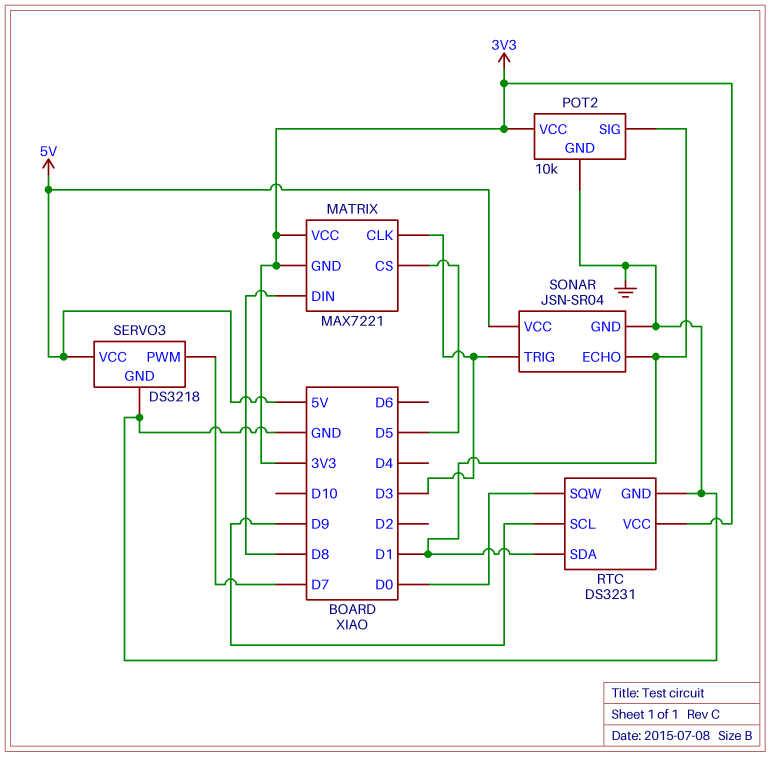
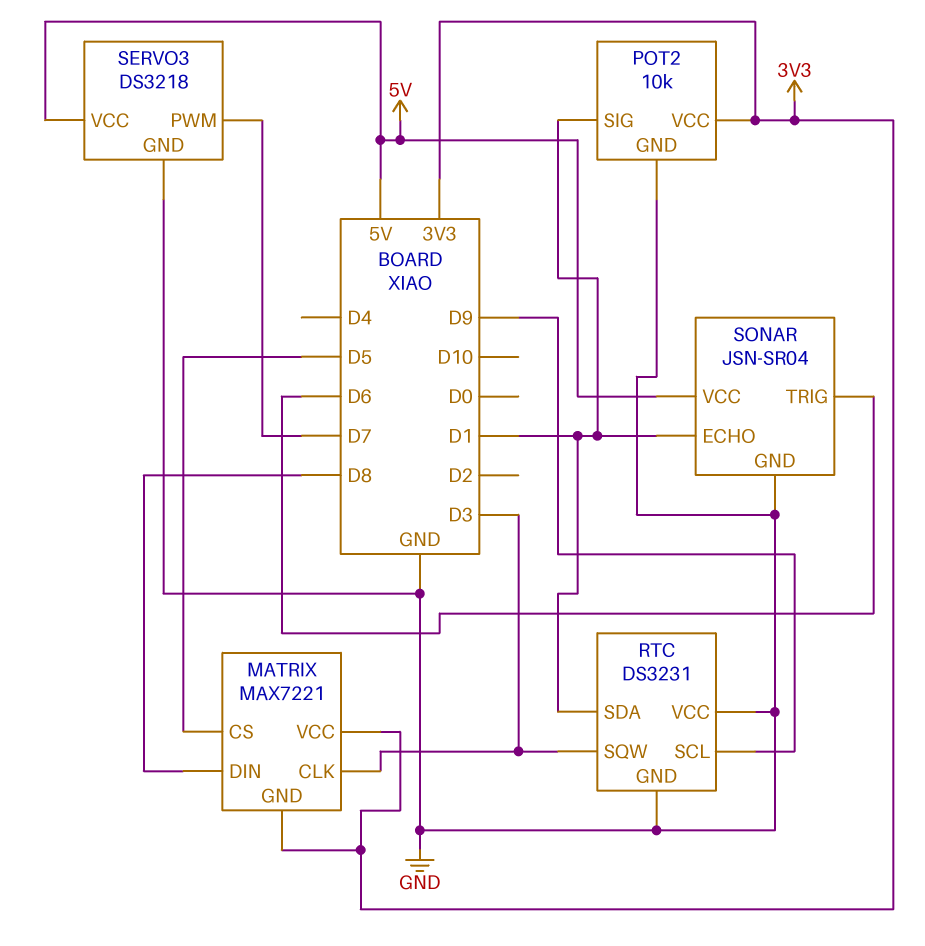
RTC pin SQW: D0 -> D3
RTC pin VCC: 3V3 -> GND
SONAR pin TRIG: D3 -> D6

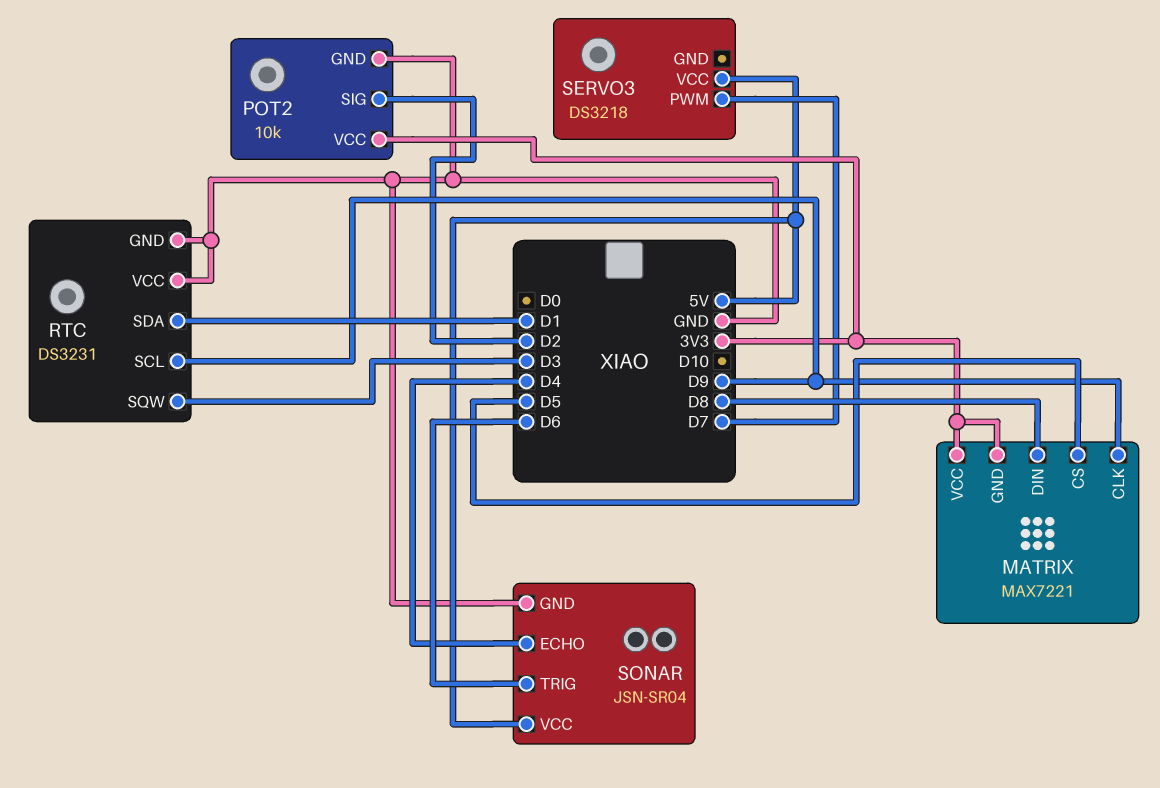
MATRIX pin CLK: D3 -> D9
POT2 pin SIG: D1 -> D2
SERVO3 pin GND: GND -> none
SONAR pin ECHO: D1 -> D4

